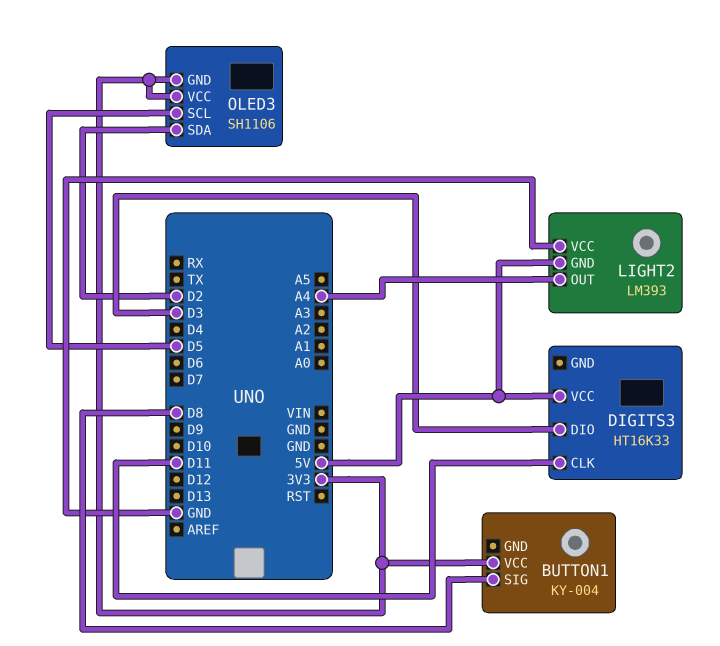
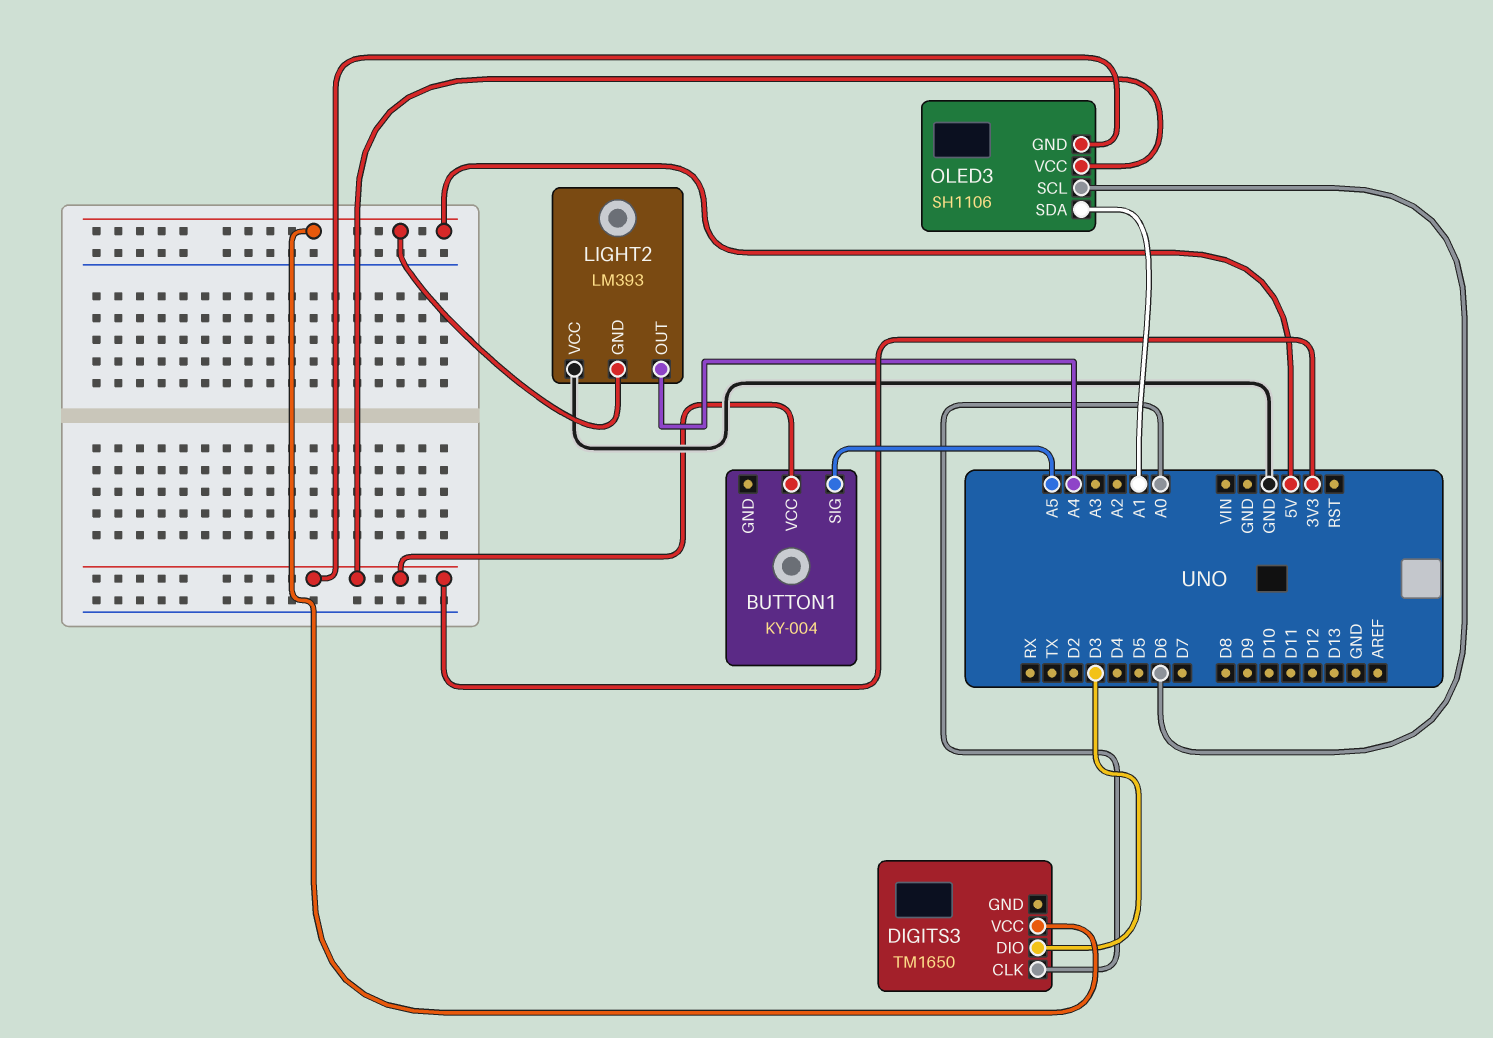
BUTTON1 pin SIG: D8 -> A5
DIGITS3: HT16K33 -> TM1650
DIGITS3 pin CLK: D11 -> A0
OLED3 pin SCL: D5 -> D6
OLED3 pin SDA: D2 -> A1

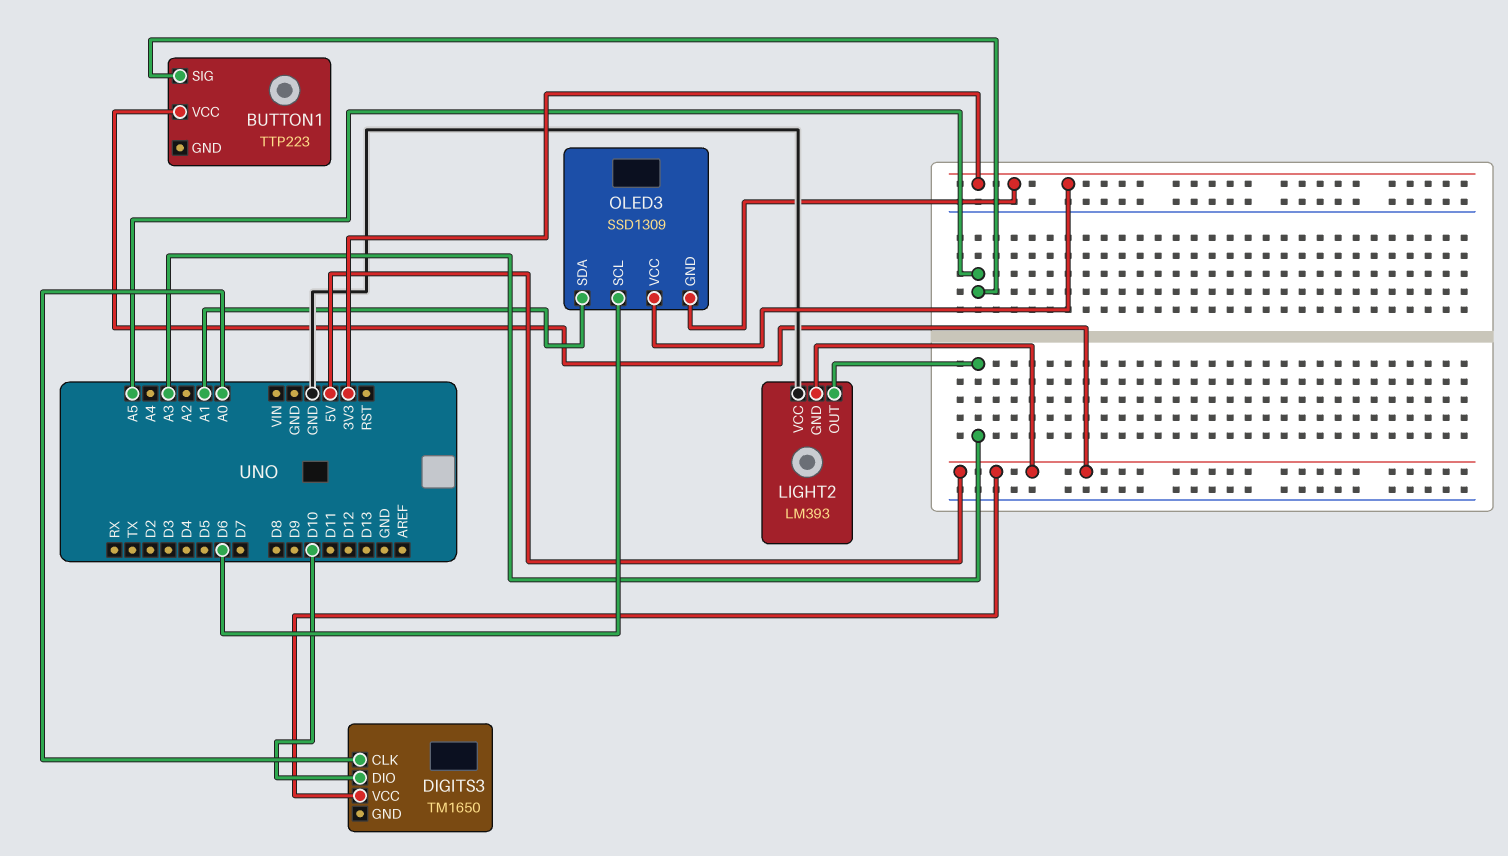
BUTTON1: KY-004 -> TTP223
BUTTON1 pin VCC: 3V3 -> 5V
DIGITS3 pin DIO: D3 -> D10
LIGHT2 pin OUT: A4 -> A3
OLED3: SH1106 -> SSD1309

